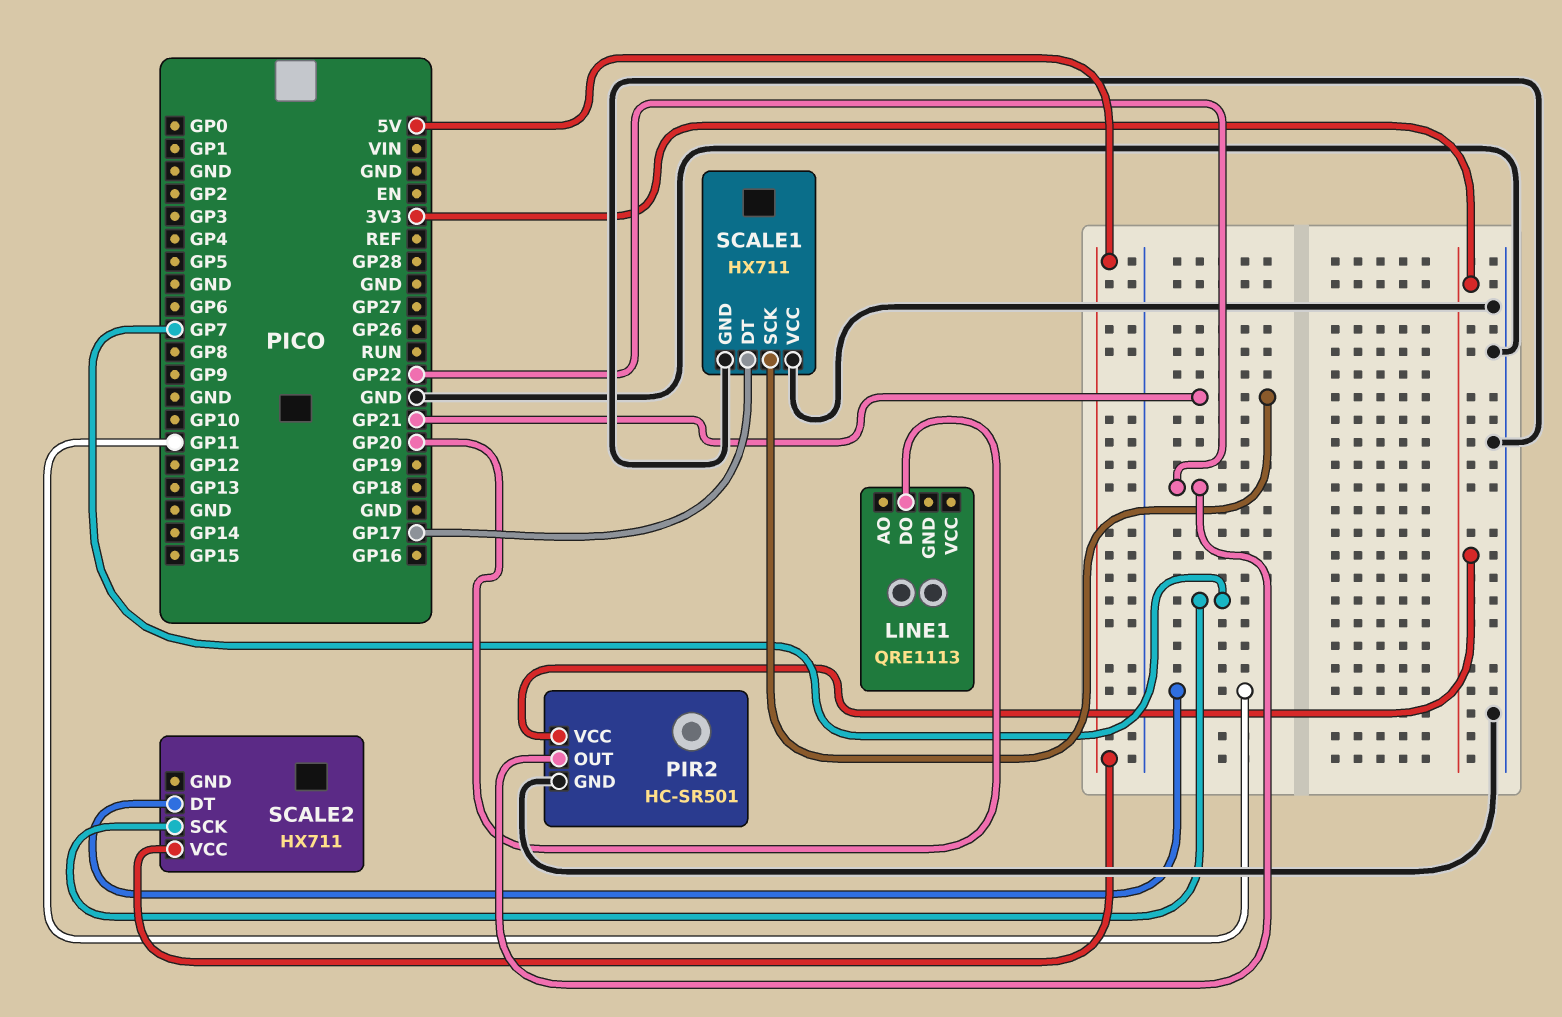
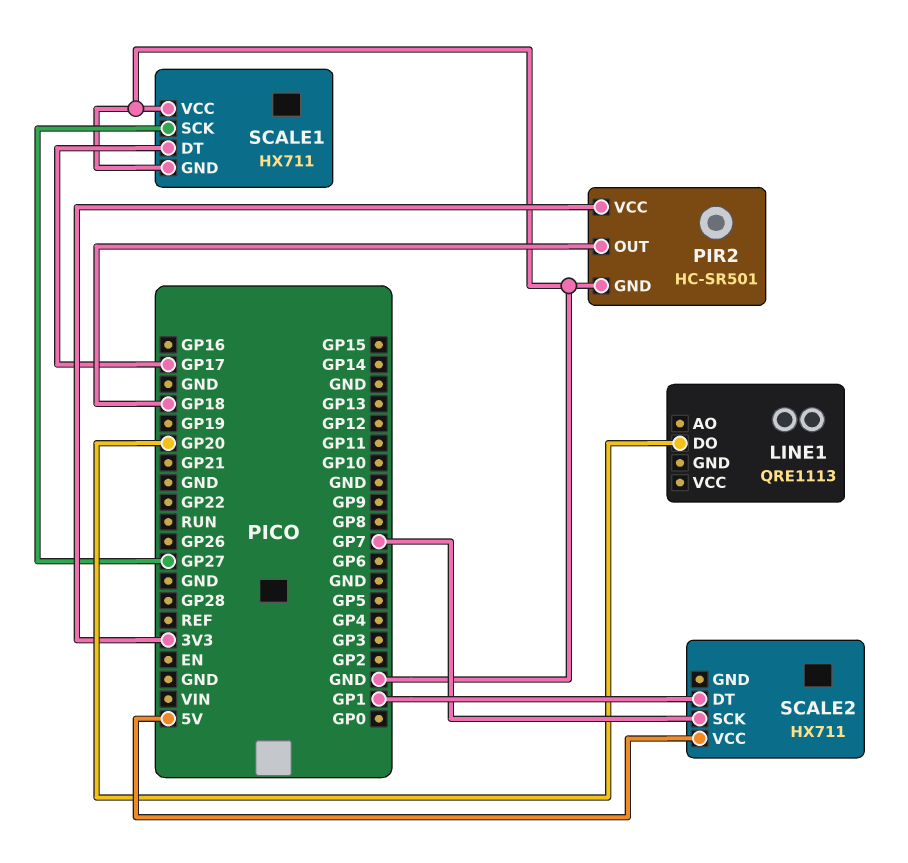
PIR2 pin OUT: GP22 -> GP18
SCALE1 pin SCK: GP21 -> GP27
SCALE2 pin DT: GP11 -> GP1

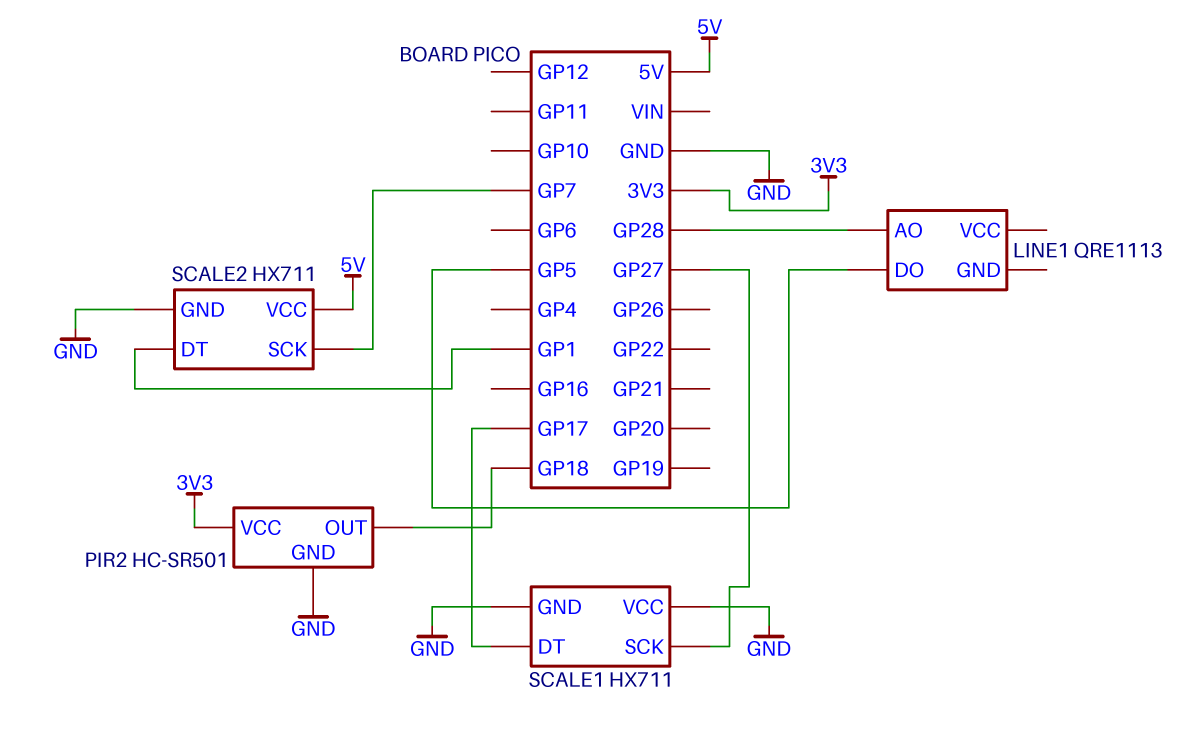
LINE1 pin AO: none -> GP28
LINE1 pin DO: GP20 -> GP5
SCALE2 pin GND: none -> GND

